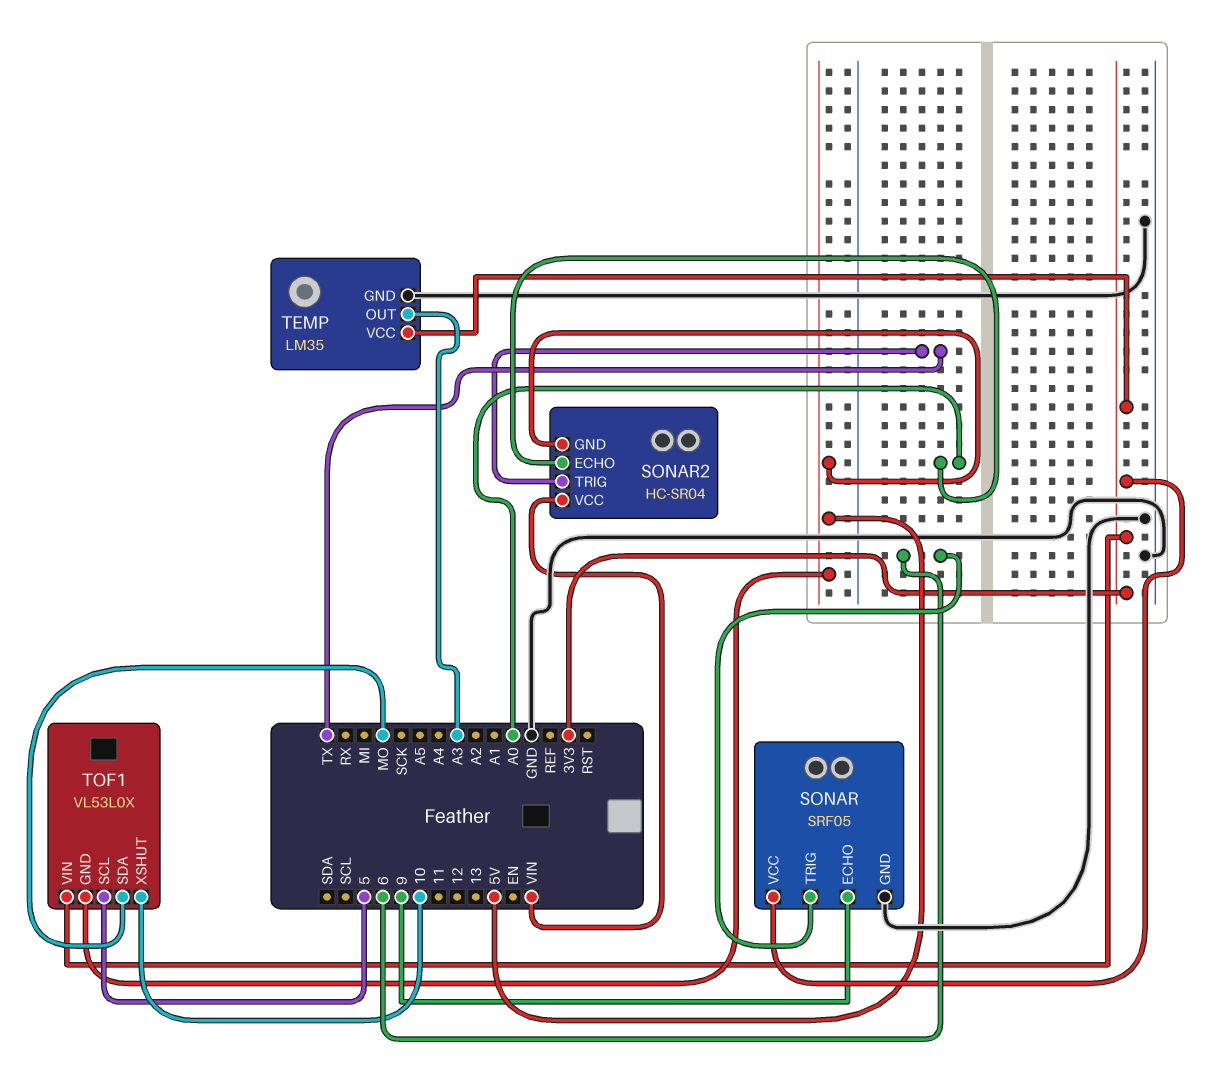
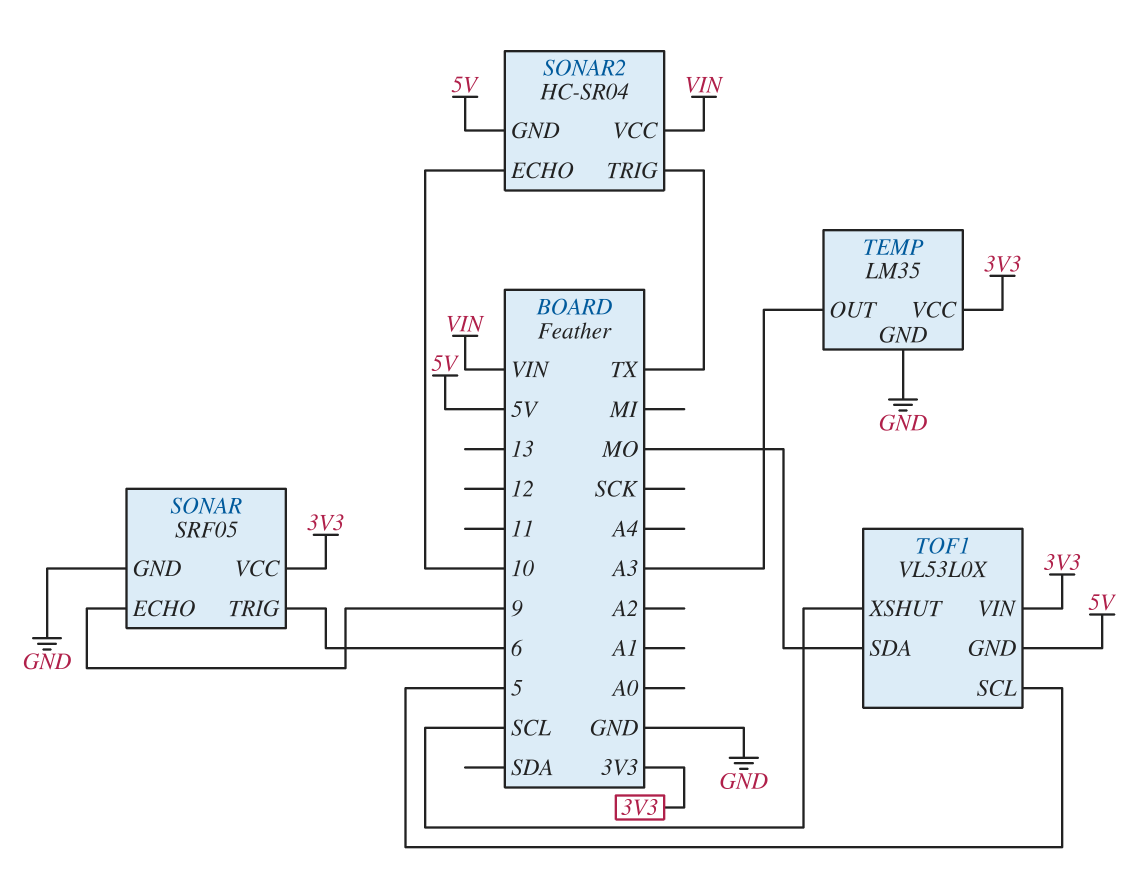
SONAR2 pin ECHO: A0 -> 10
TOF1 pin XSHUT: 10 -> SCL

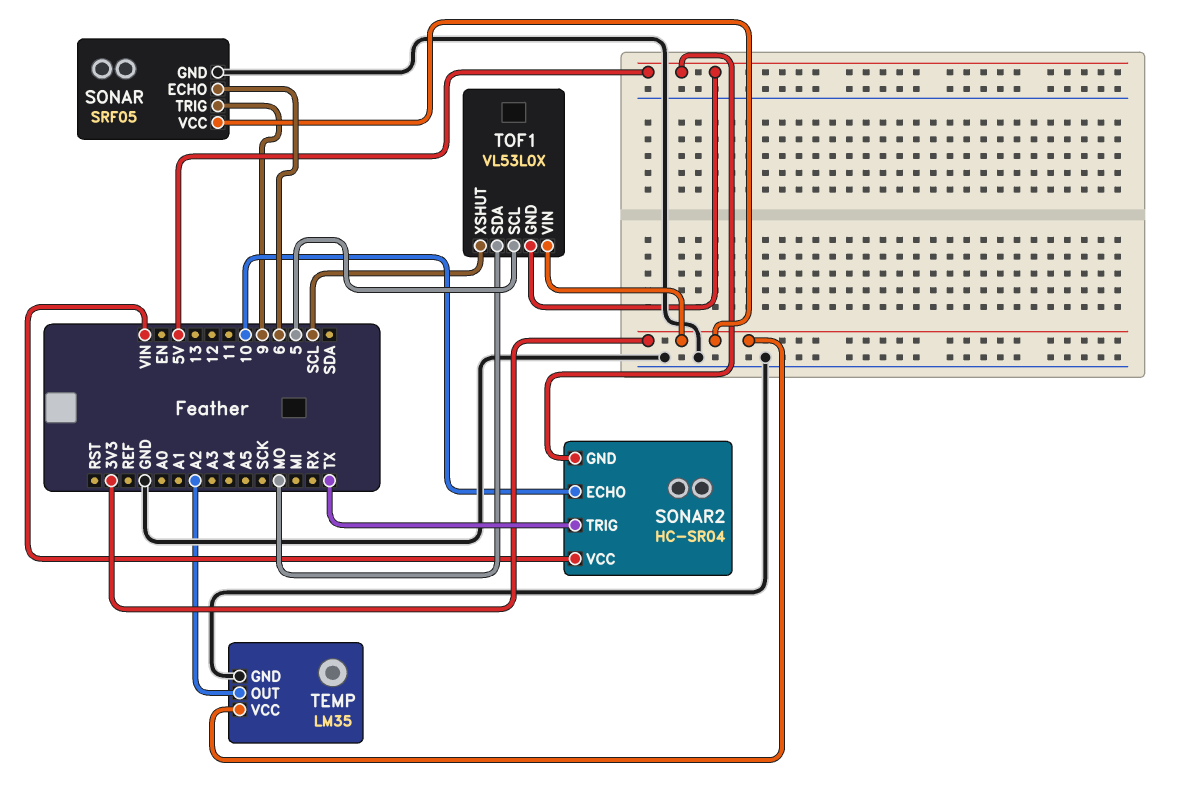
SONAR pin ECHO: 9 -> 6
SONAR pin TRIG: 6 -> 9
TEMP pin OUT: A3 -> A2

